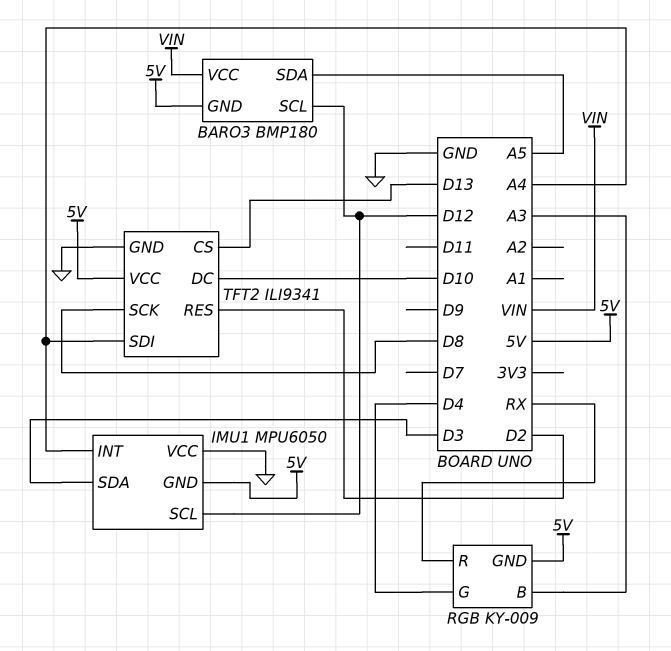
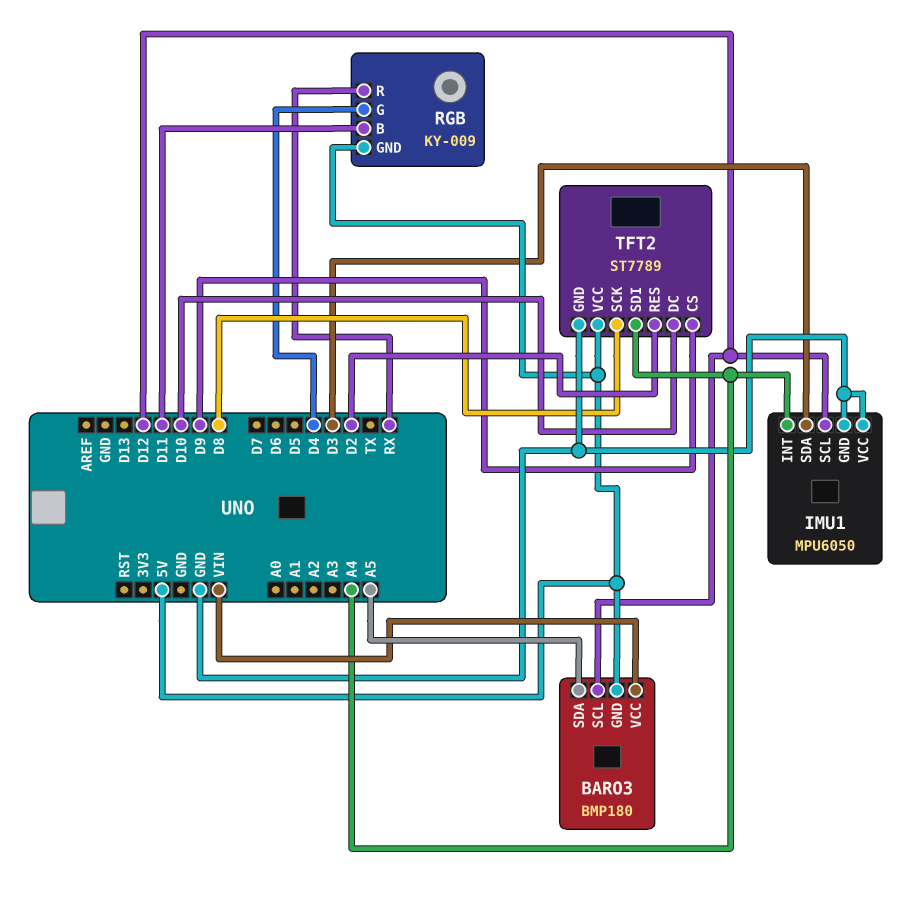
IMU1 pin GND: 5V -> GND
RGB pin B: A3 -> D11
TFT2: ILI9341 -> ST7789
TFT2 pin CS: D13 -> D9

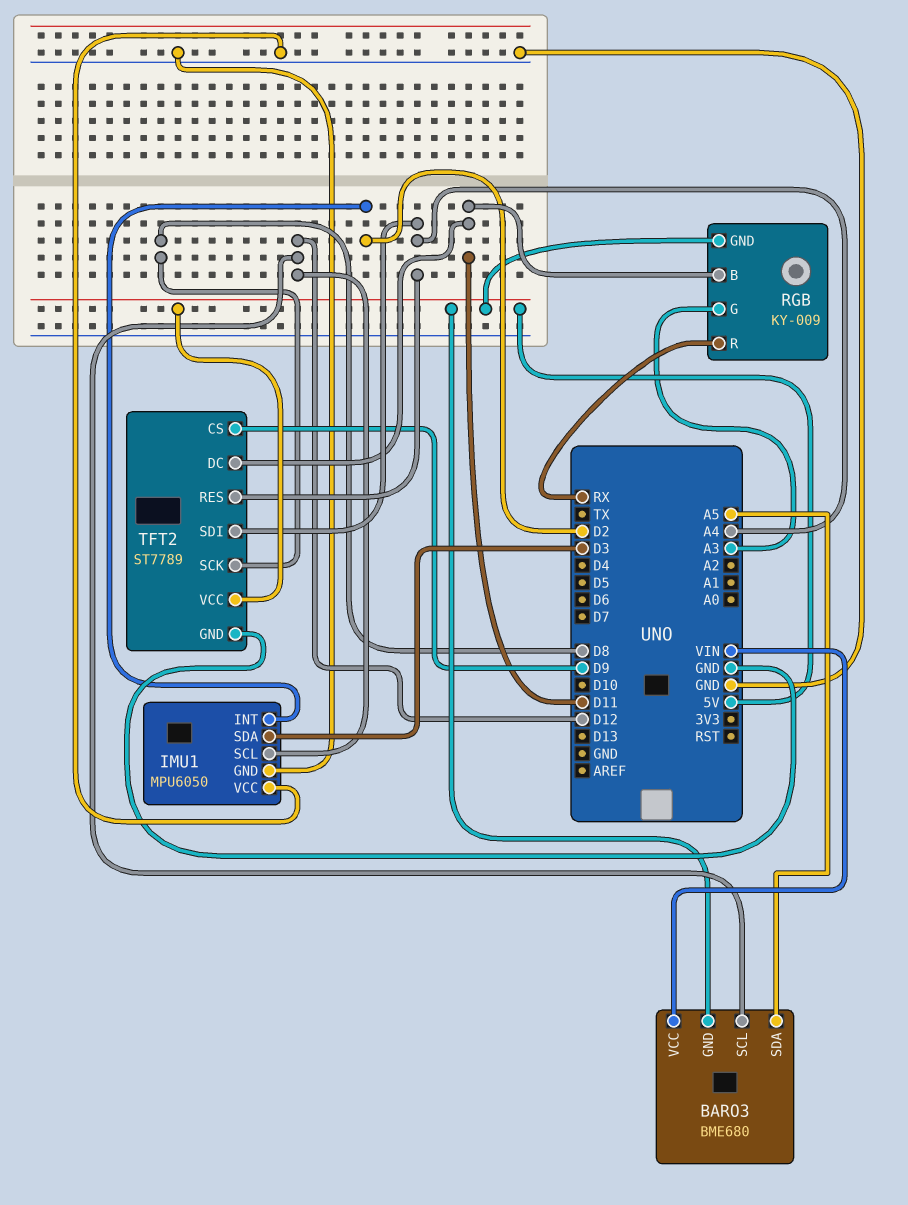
BARO3: BMP180 -> BME680
IMU1 pin INT: A4 -> D2
RGB pin G: D4 -> A3
TFT2 pin DC: D10 -> D11
TFT2 pin RES: D2 -> A4

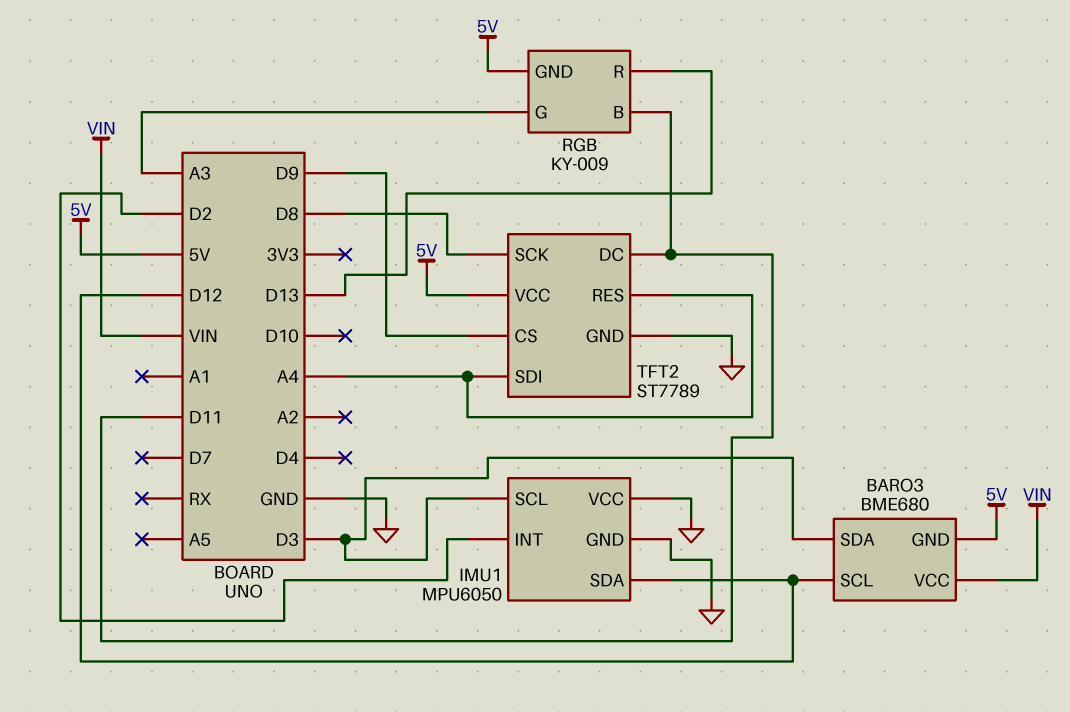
BARO3 pin SDA: A5 -> D3
IMU1 pin SCL: D12 -> D3
IMU1 pin SDA: D3 -> D12
RGB pin R: RX -> D13

